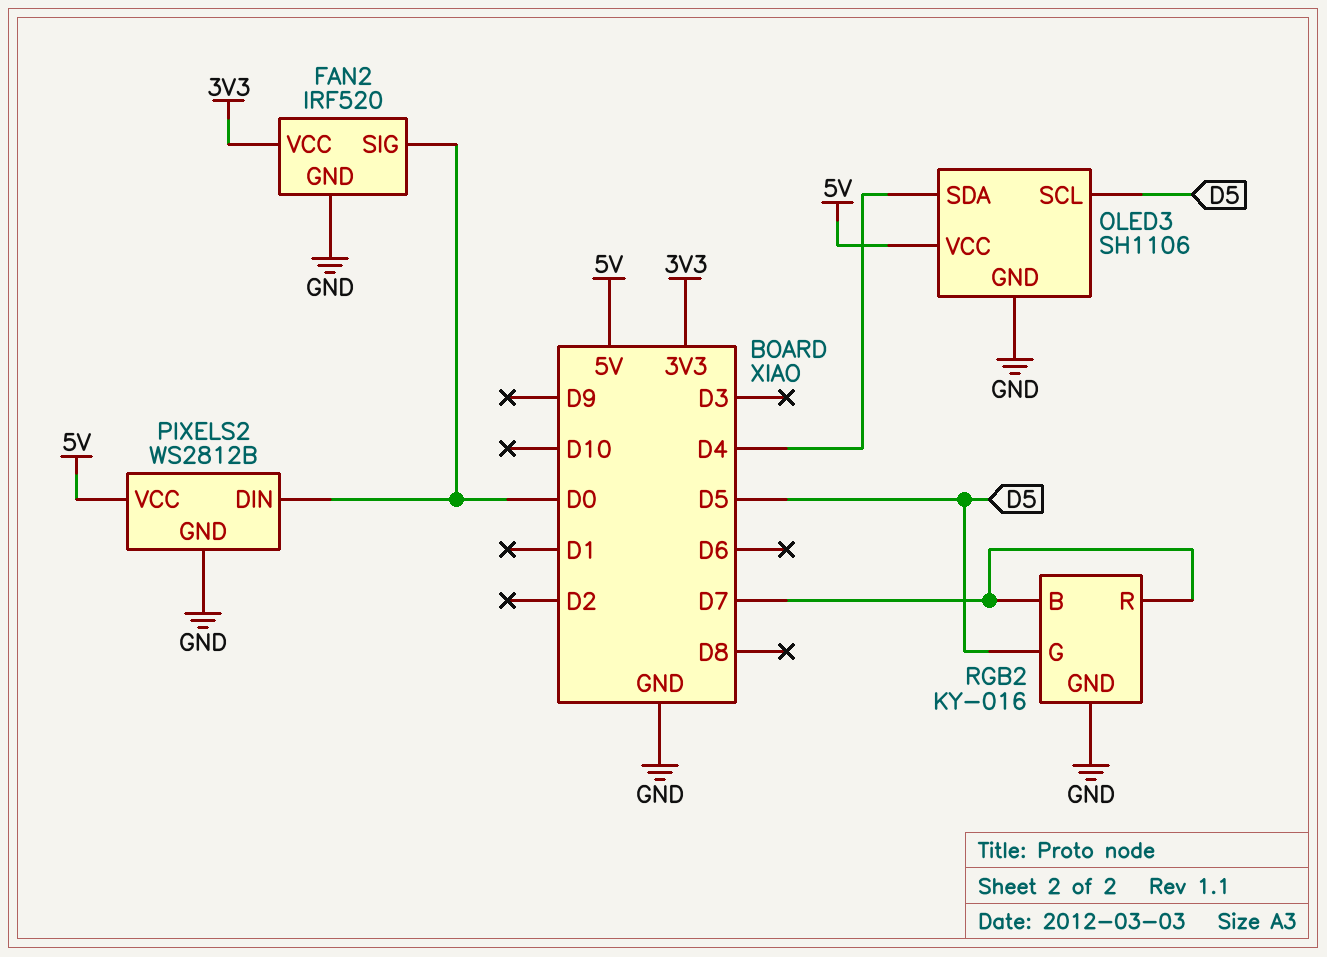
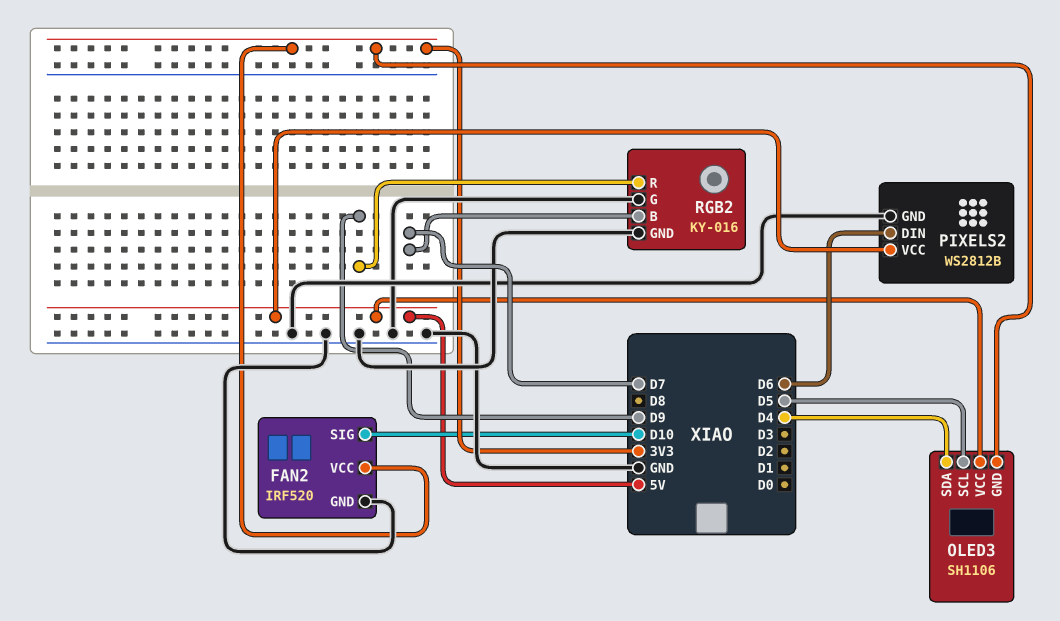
FAN2 pin SIG: D0 -> D10
OLED3 pin GND: GND -> 3V3
PIXELS2 pin DIN: D0 -> D6
RGB2 pin G: D5 -> GND
RGB2 pin R: D7 -> D9

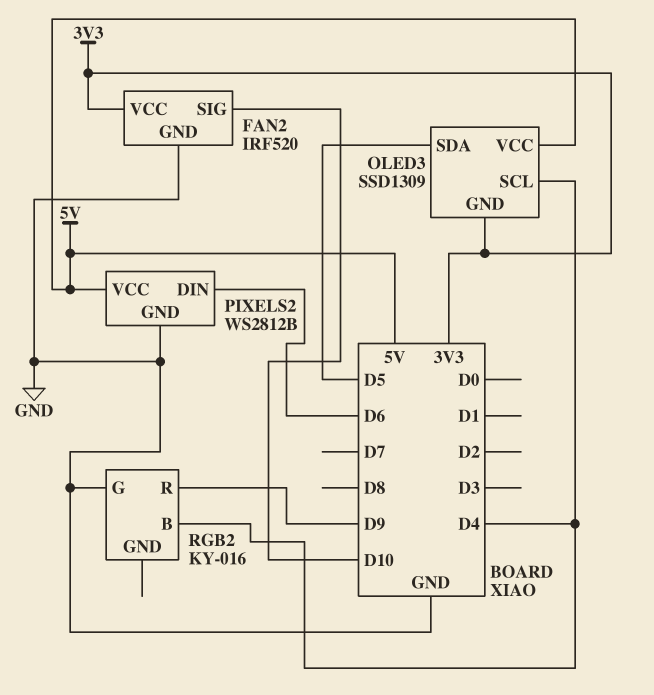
OLED3: SH1106 -> SSD1309
OLED3 pin SCL: D5 -> D4
OLED3 pin SDA: D4 -> D5
RGB2 pin B: D7 -> D4
RGB2 pin GND: GND -> none

